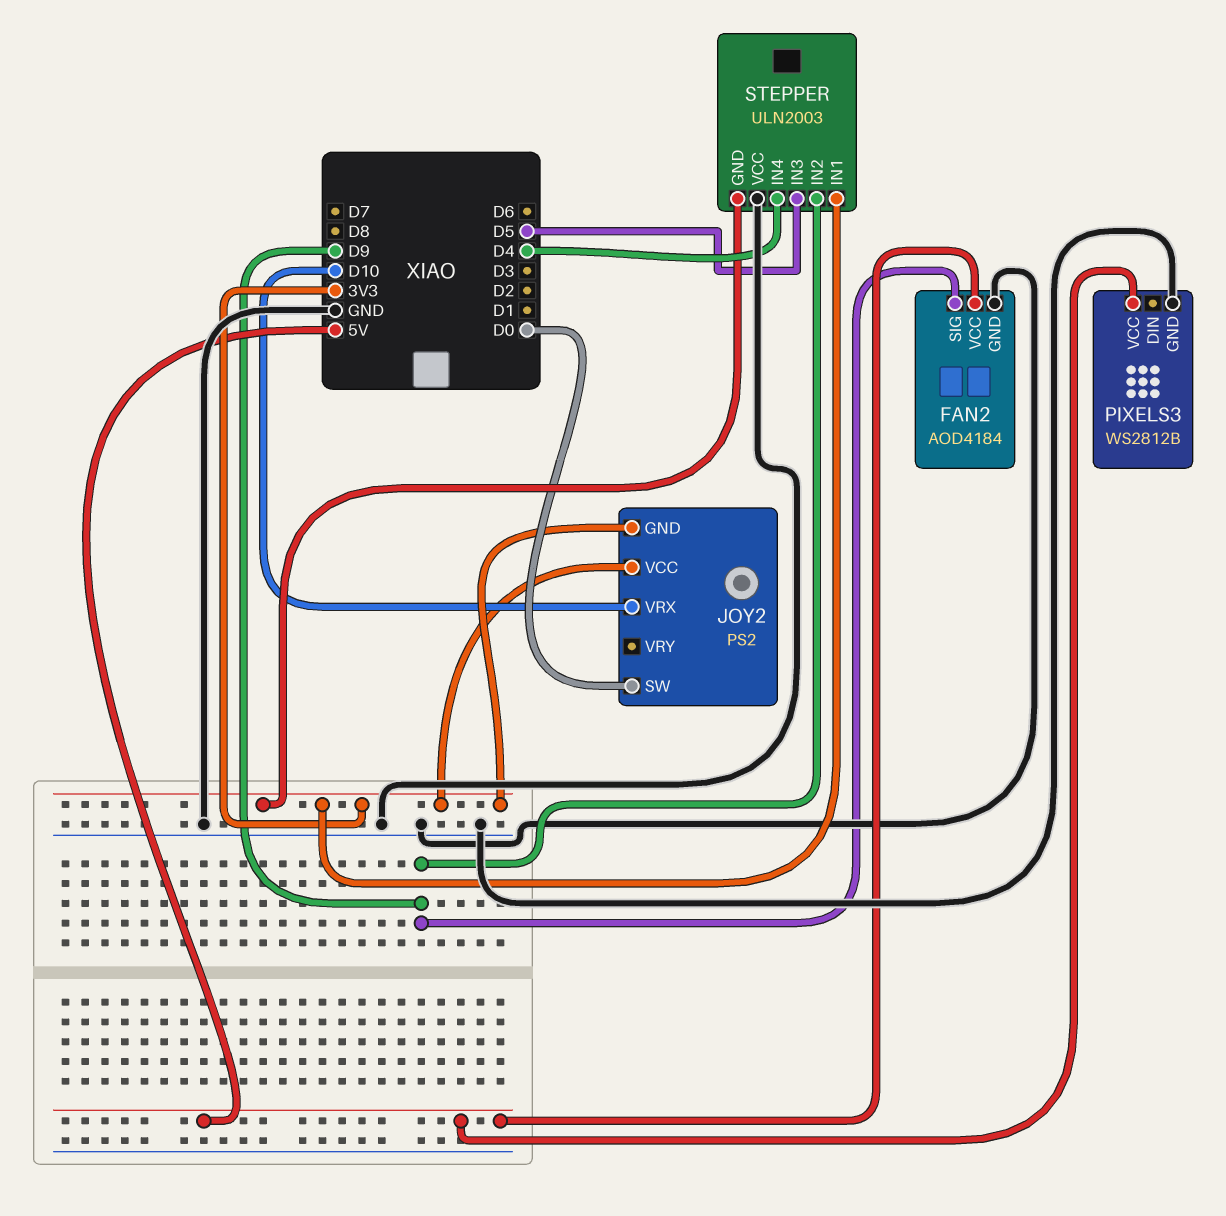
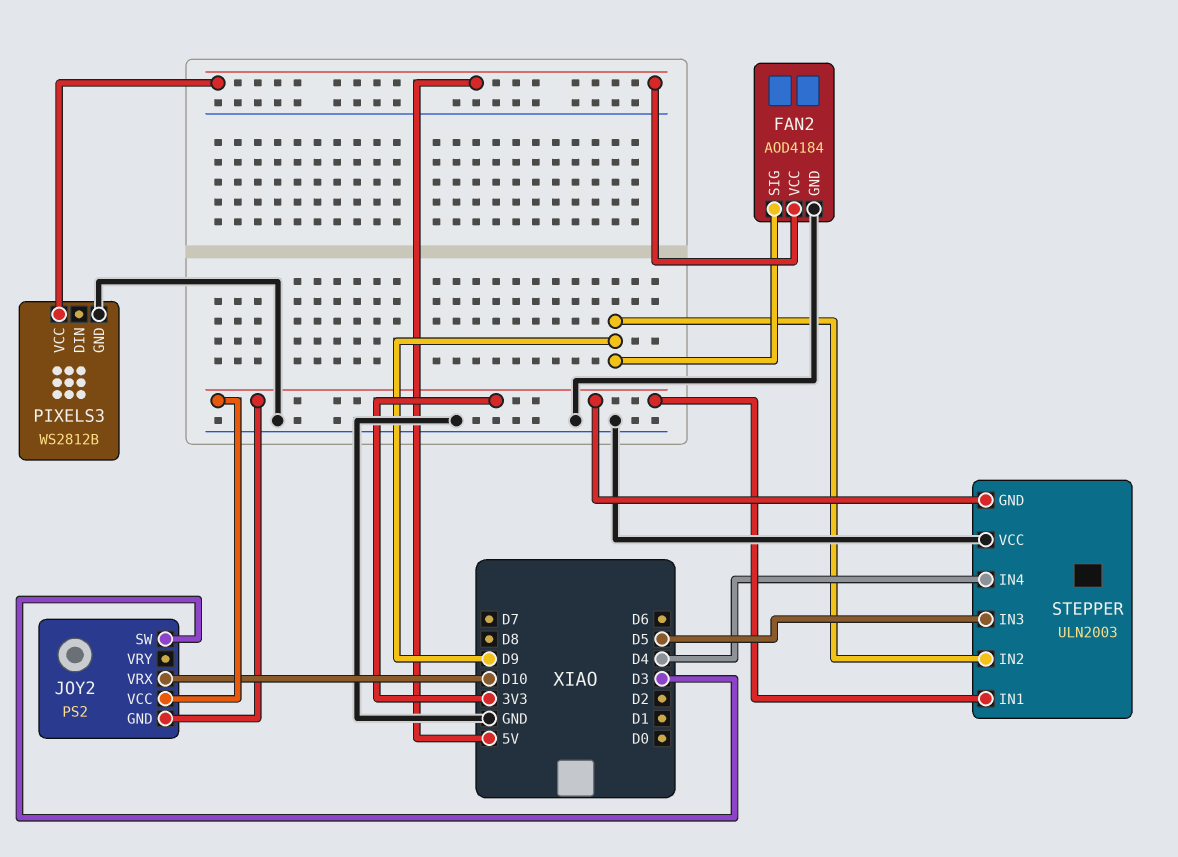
JOY2 pin SW: D0 -> D3

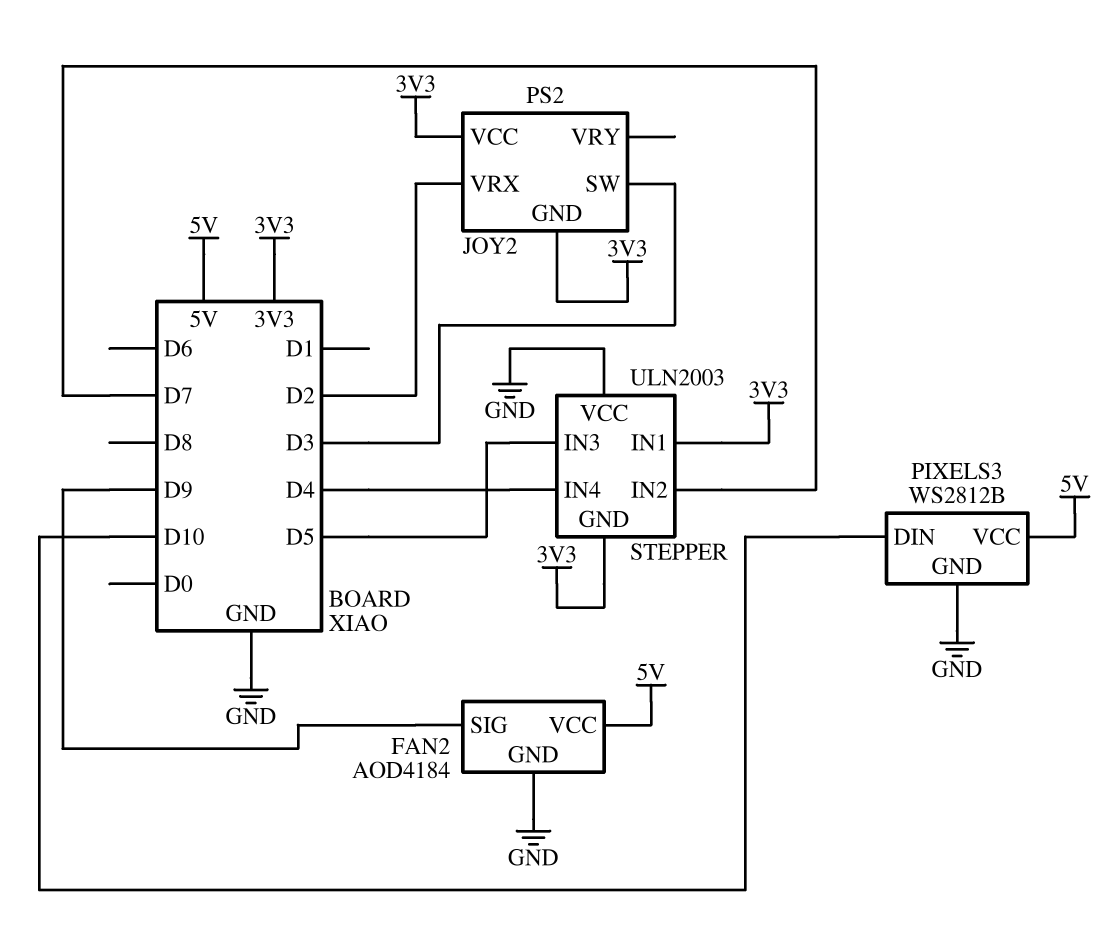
JOY2 pin VRX: D10 -> D2
PIXELS3 pin DIN: none -> D10
STEPPER pin IN2: D9 -> D7

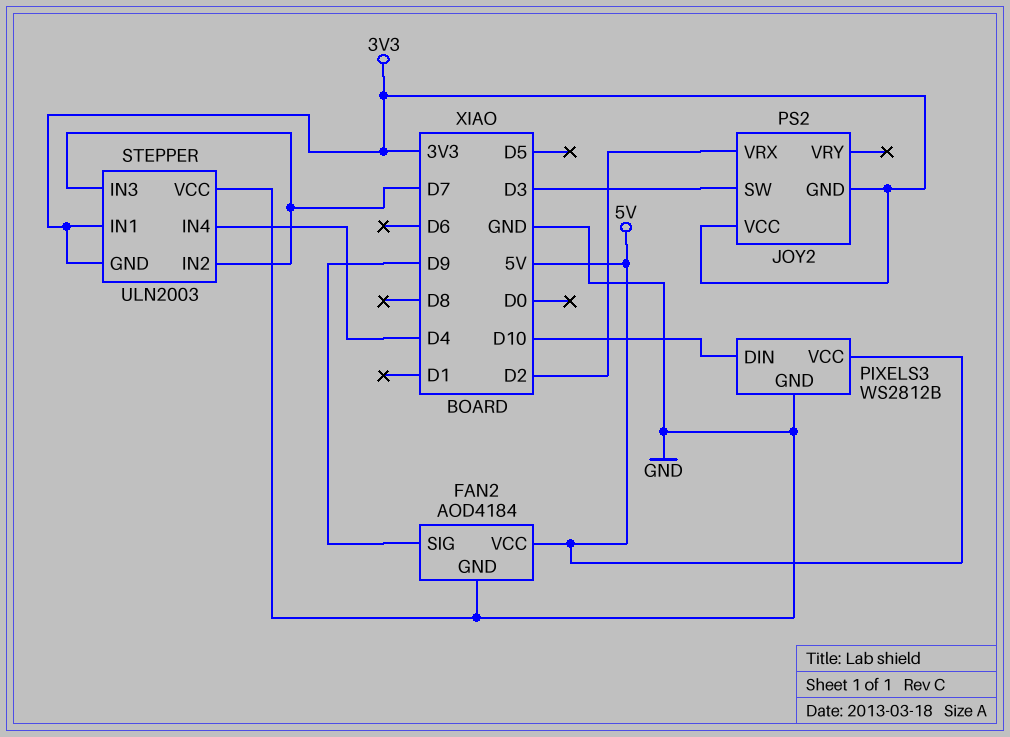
STEPPER pin IN3: D5 -> D7

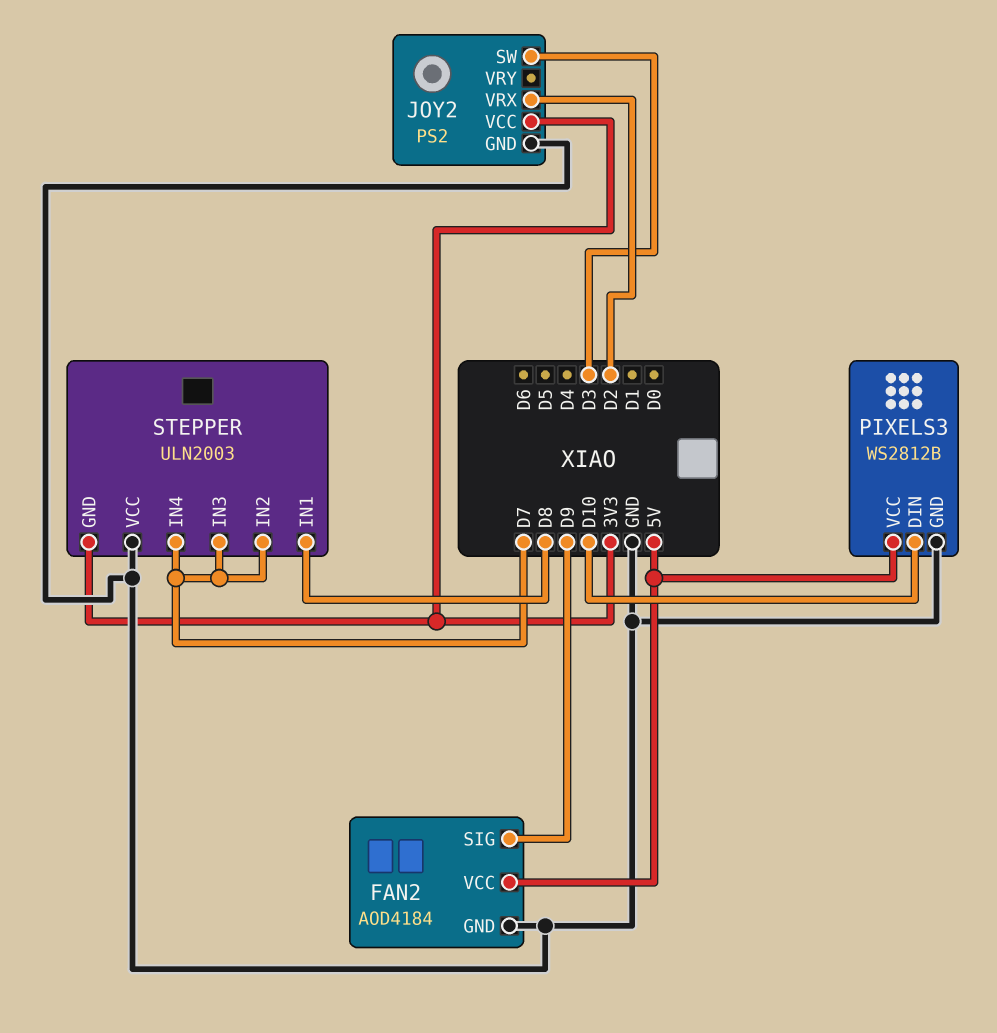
JOY2 pin GND: 3V3 -> GND
STEPPER pin IN1: 3V3 -> D8
STEPPER pin IN4: D4 -> D7

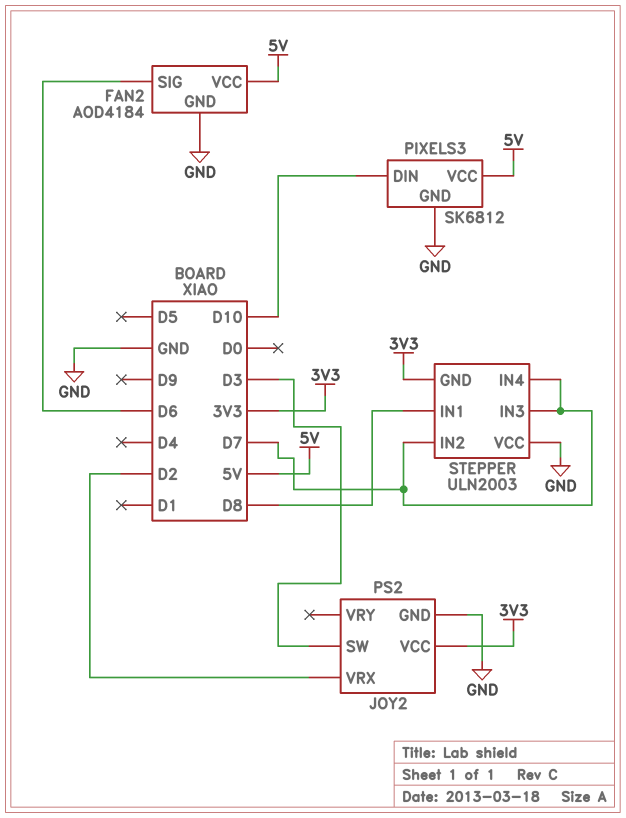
FAN2 pin SIG: D9 -> D6
PIXELS3: WS2812B -> SK6812

